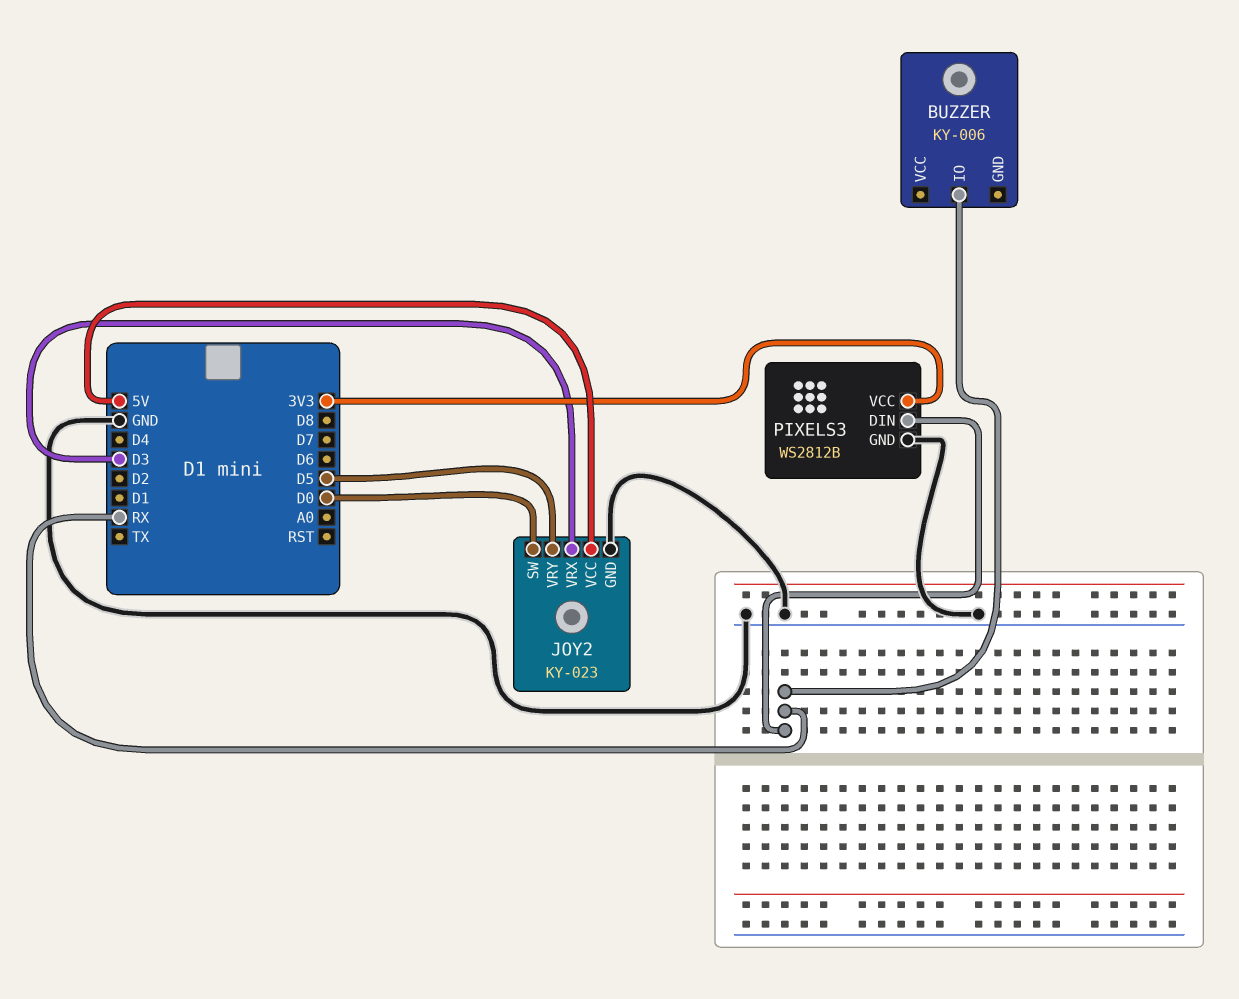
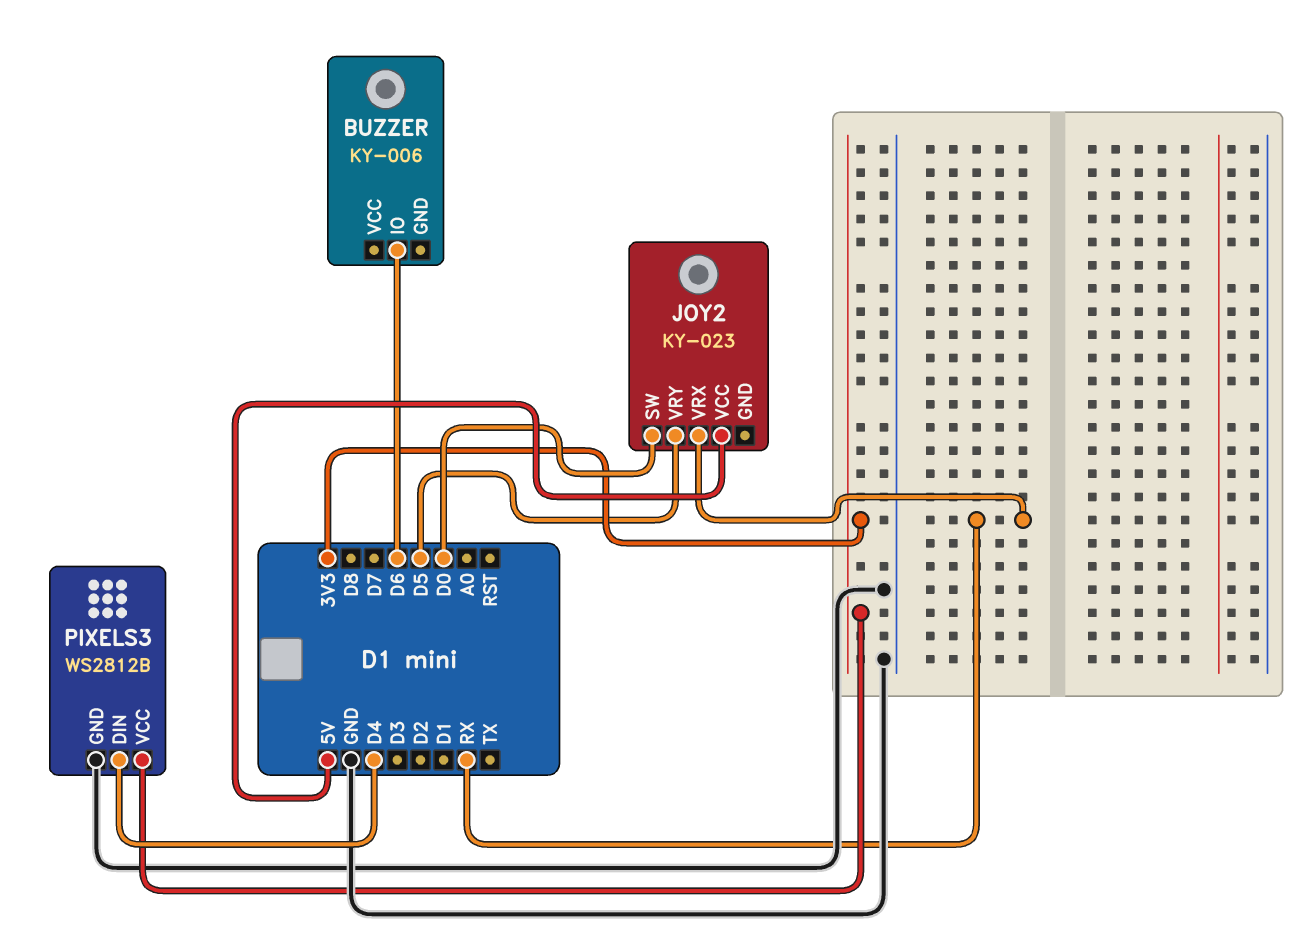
BUZZER pin IO: RX -> D6
JOY2 pin GND: GND -> none
JOY2 pin VRX: D3 -> RX
PIXELS3 pin DIN: RX -> D4

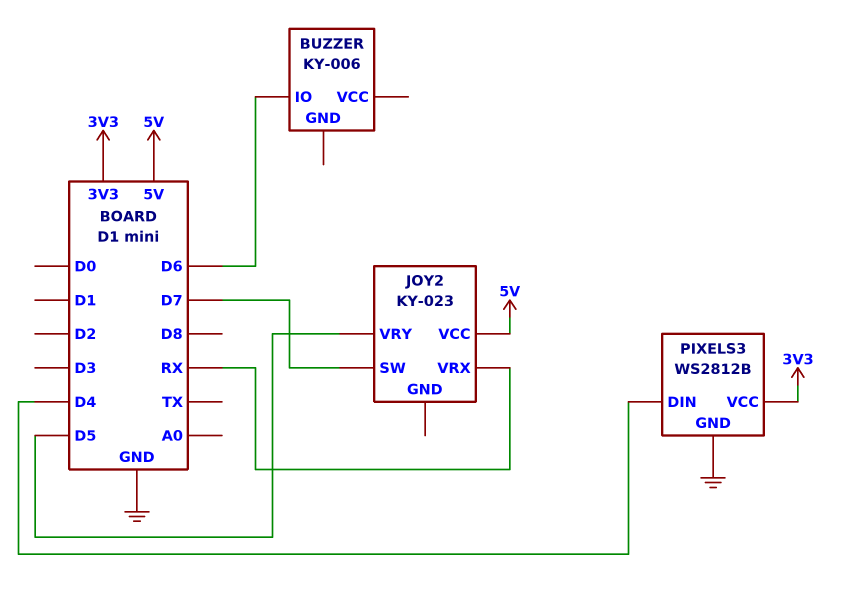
JOY2 pin SW: D0 -> D7

